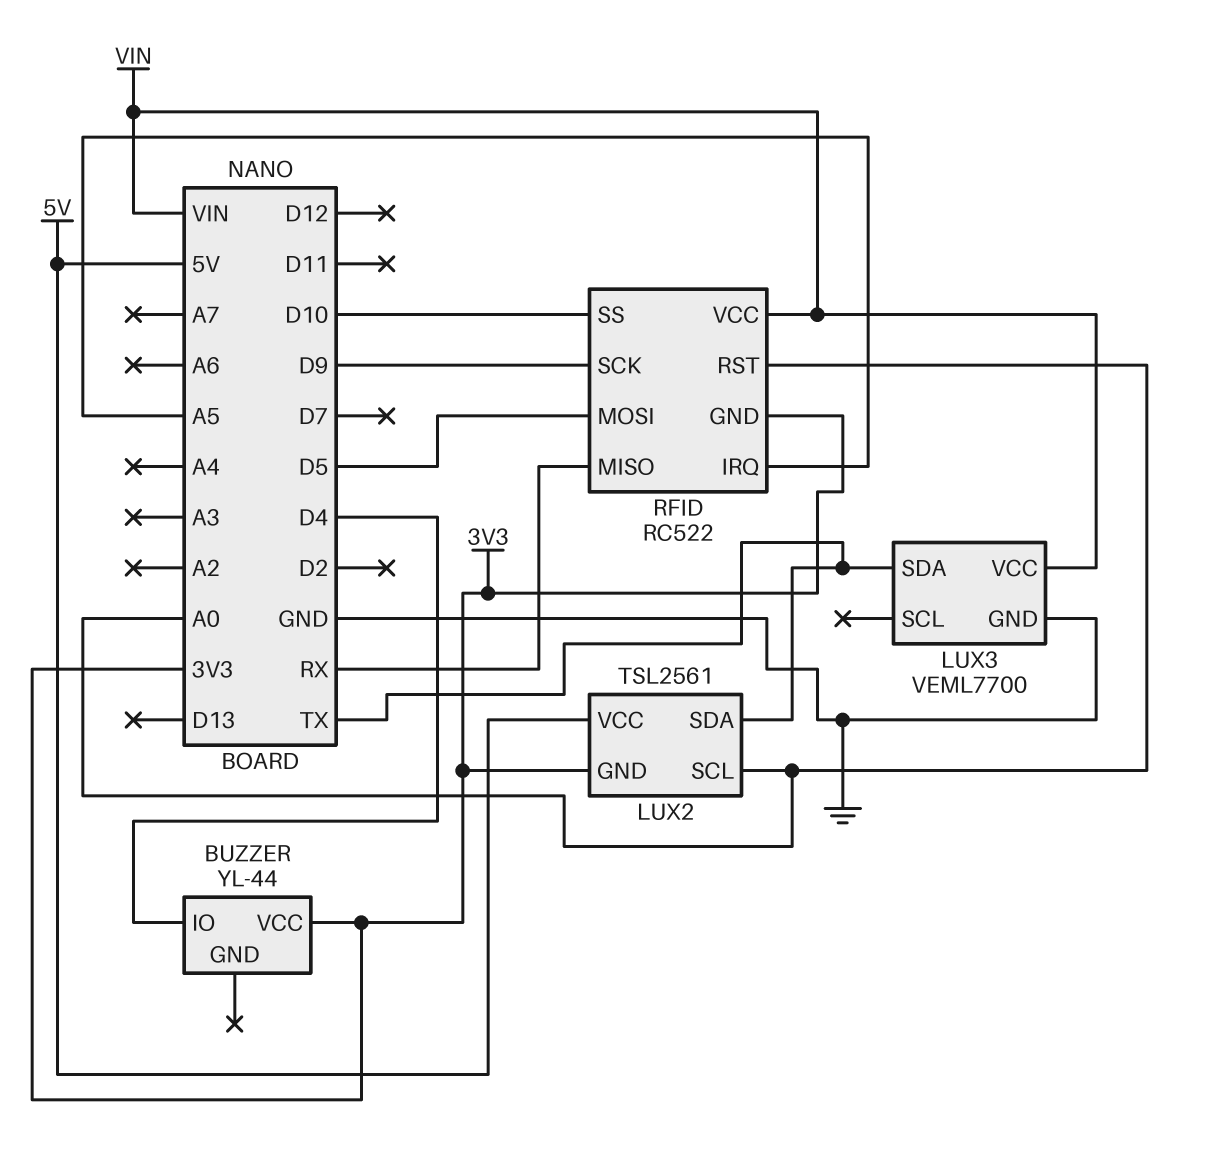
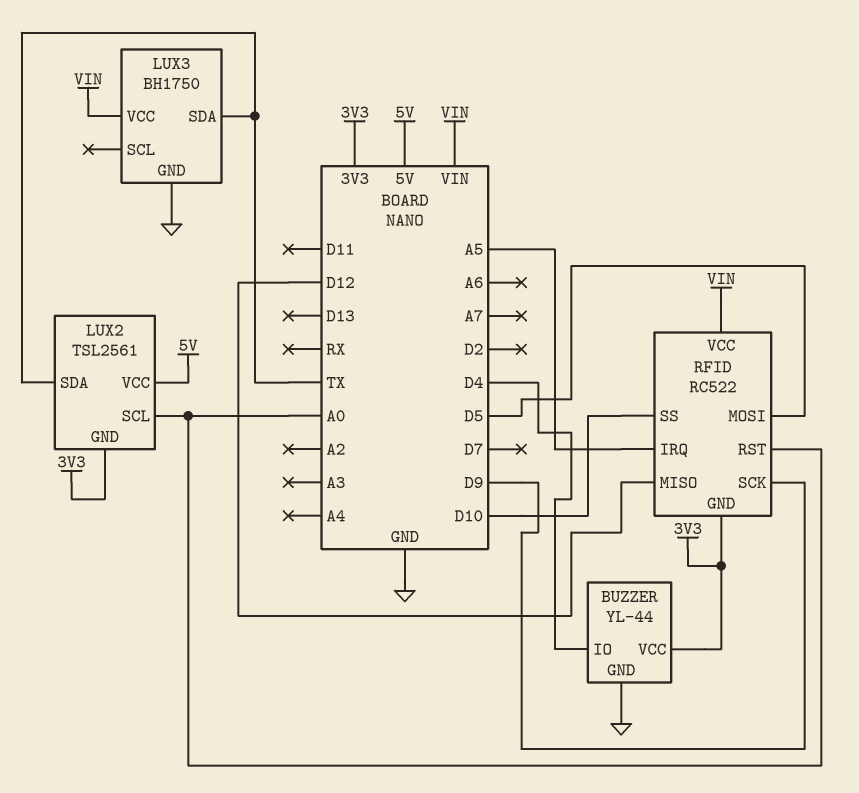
BUZZER pin GND: none -> GND
LUX3: VEML7700 -> BH1750
RFID pin MISO: RX -> D12

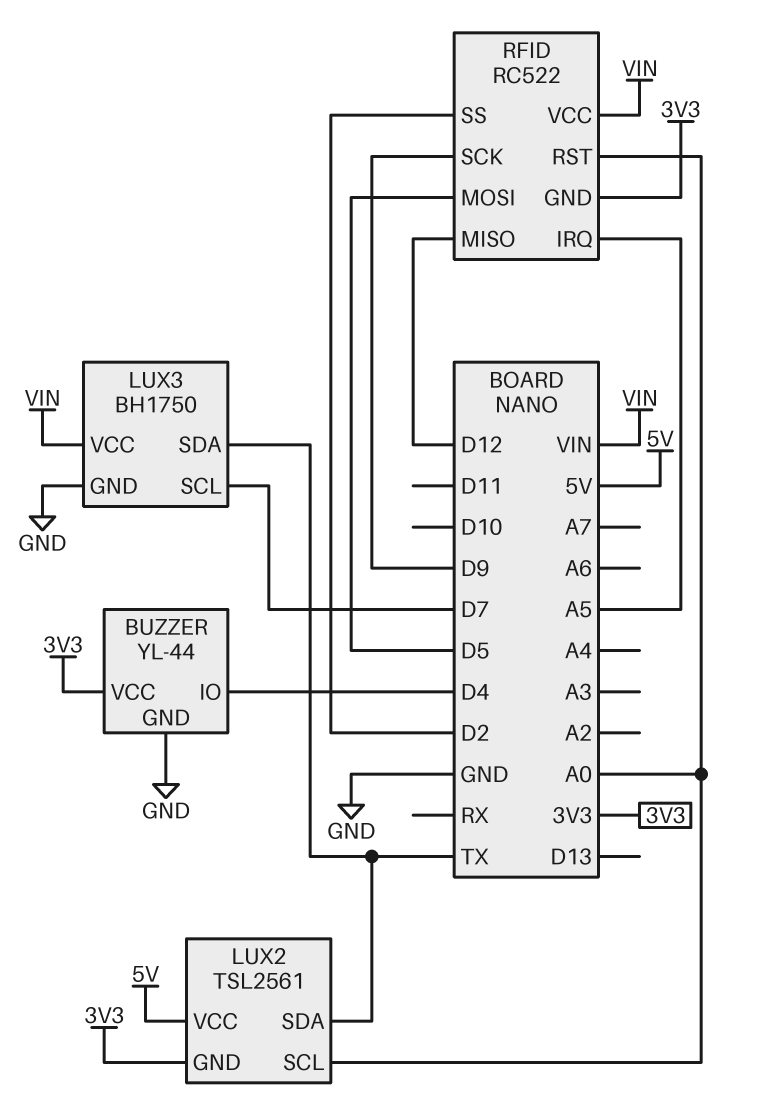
LUX3 pin SCL: none -> D7
RFID pin SS: D10 -> D2

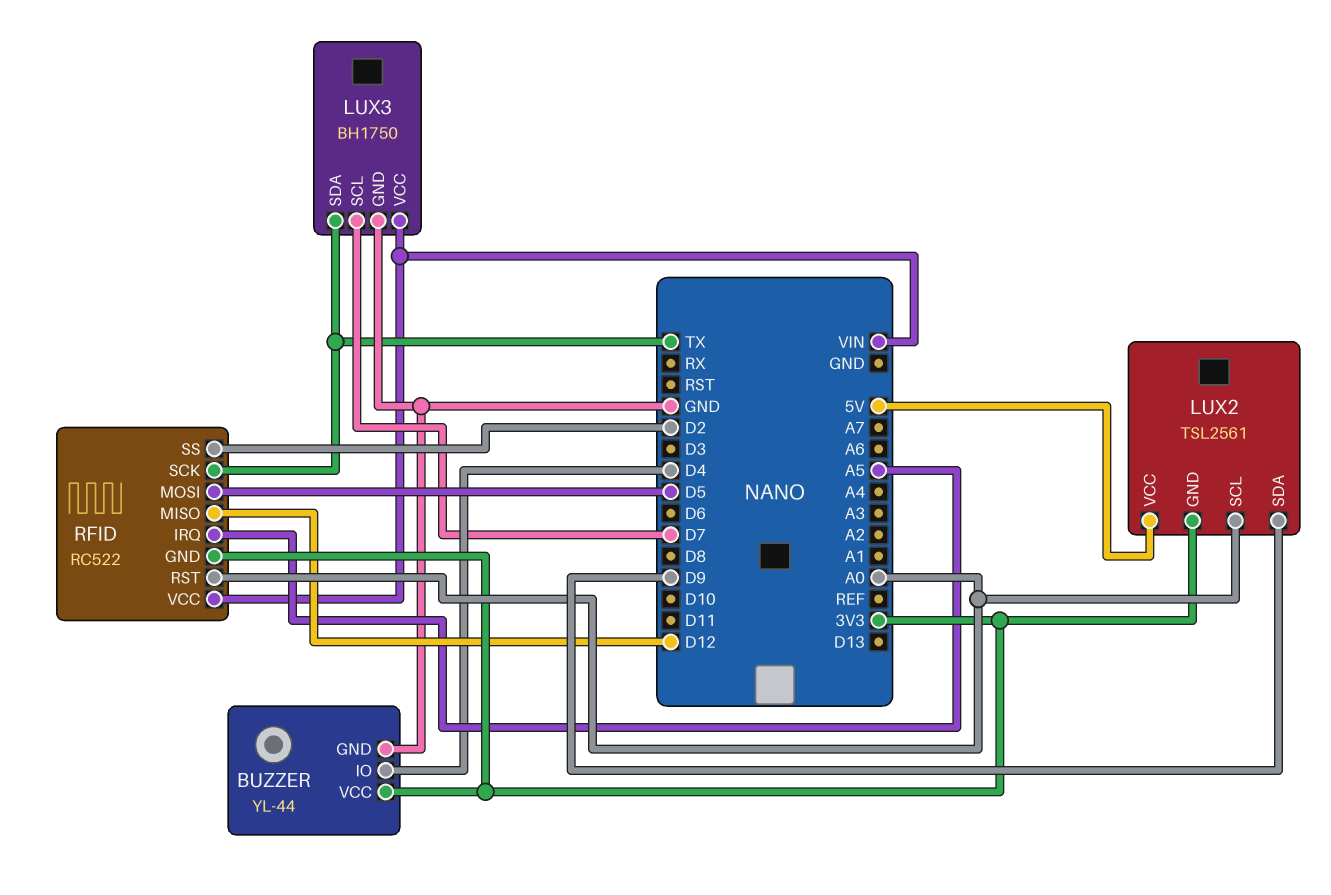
LUX2 pin SDA: TX -> D9
RFID pin SCK: D9 -> TX

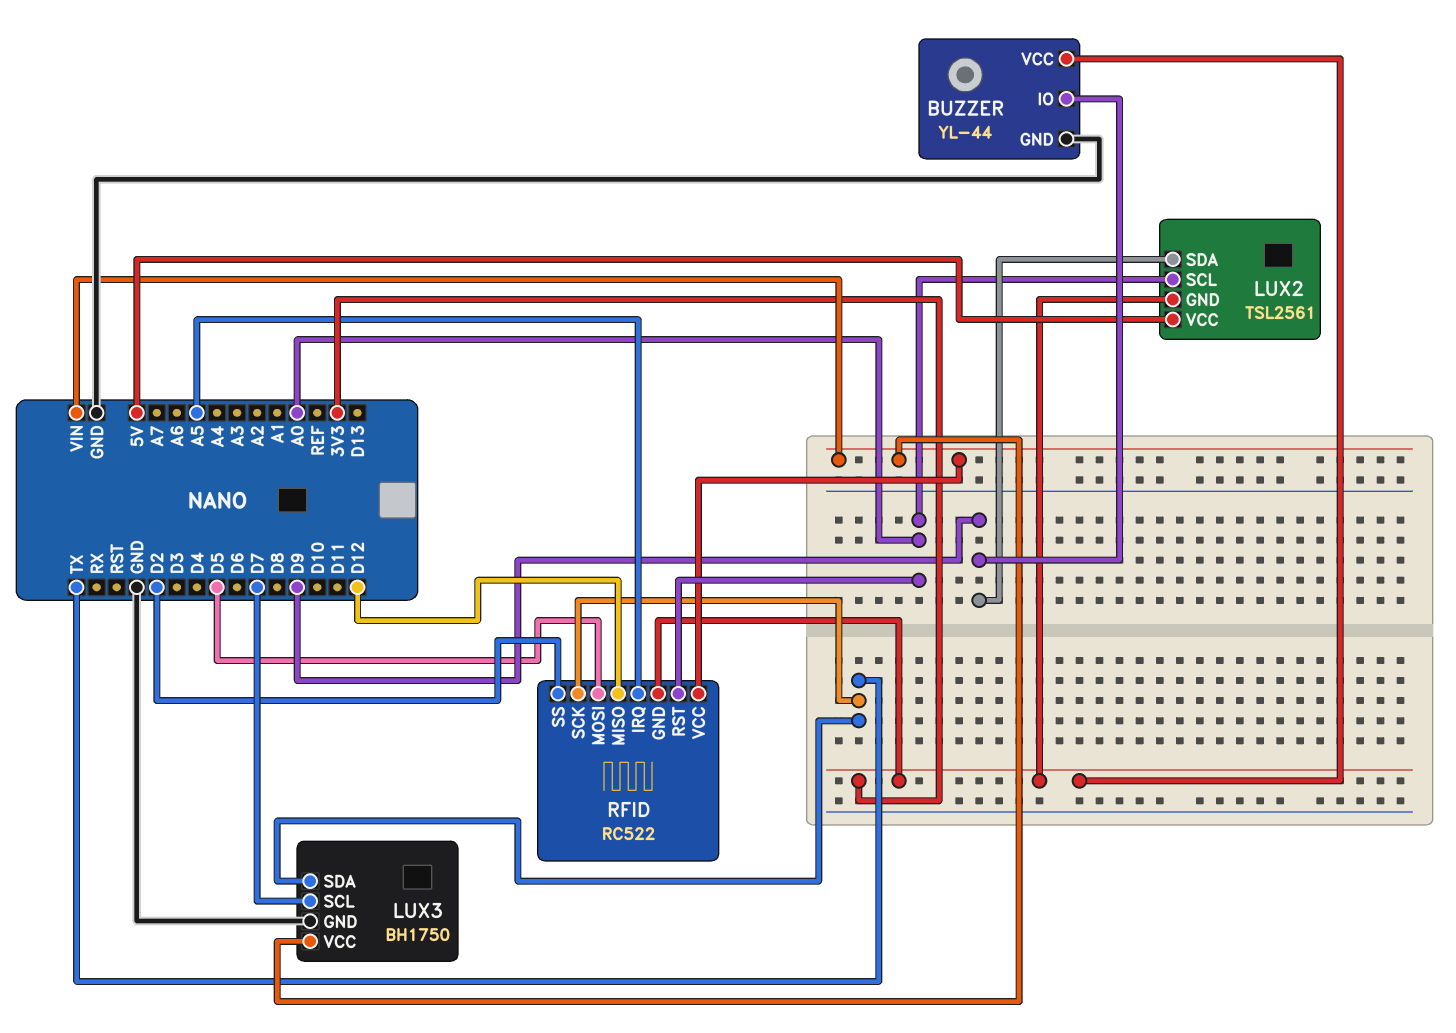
BUZZER pin IO: D4 -> D9

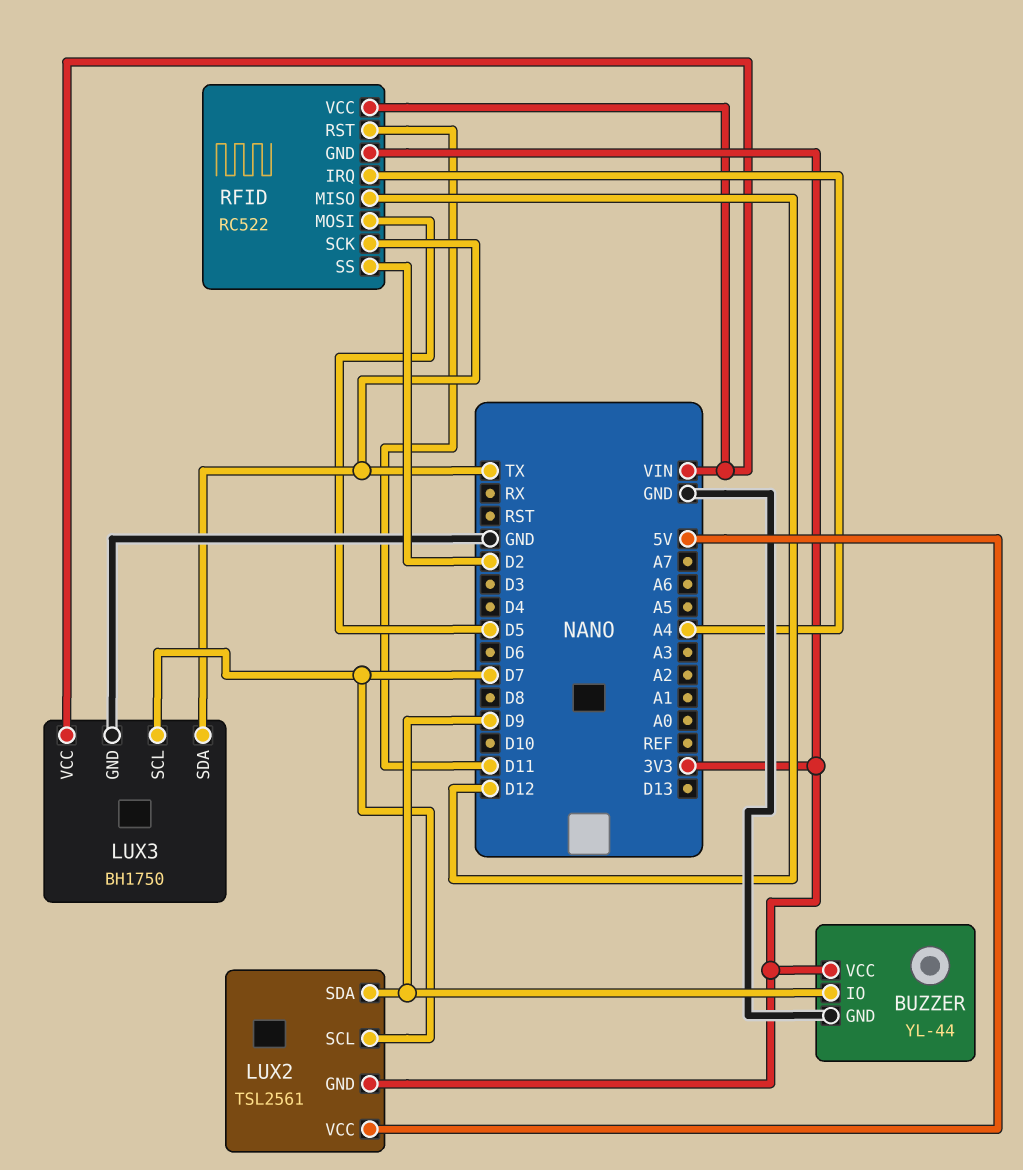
LUX2 pin SCL: A0 -> D7
RFID pin IRQ: A5 -> A4
RFID pin RST: A0 -> D11

